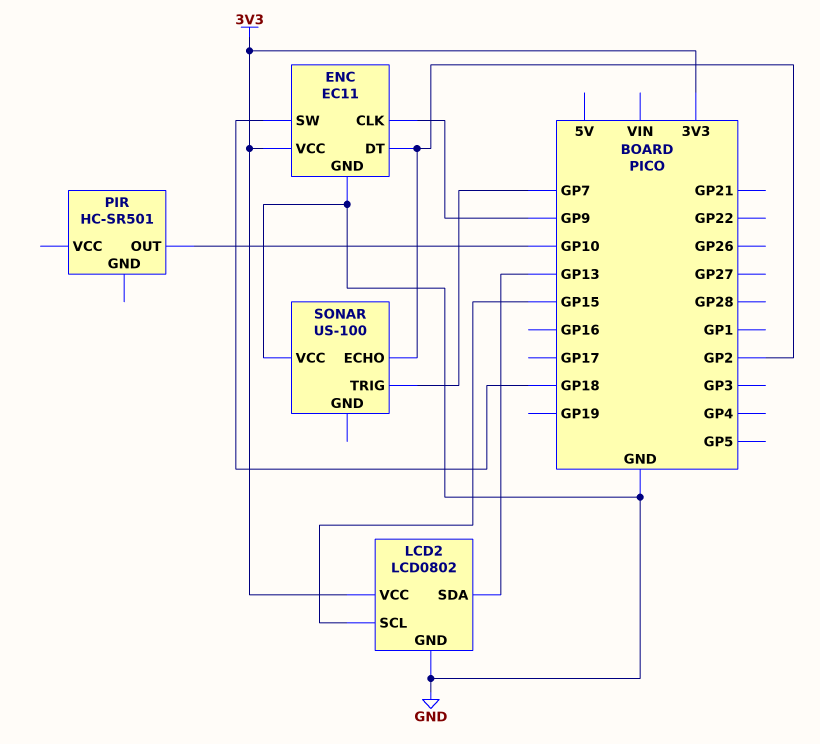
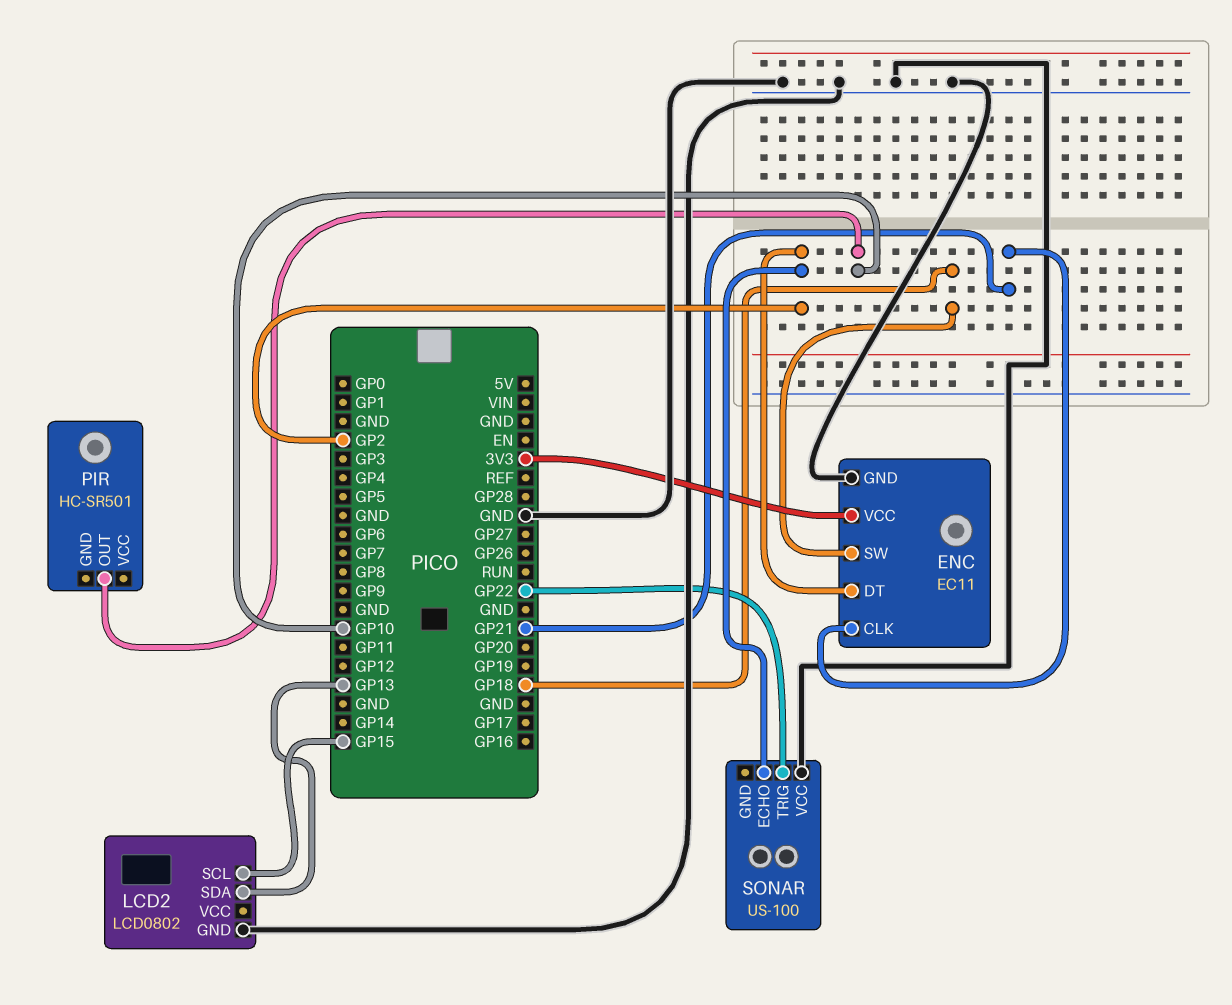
ENC pin CLK: GP9 -> GP21
LCD2 pin VCC: 3V3 -> none
SONAR pin TRIG: GP7 -> GP22

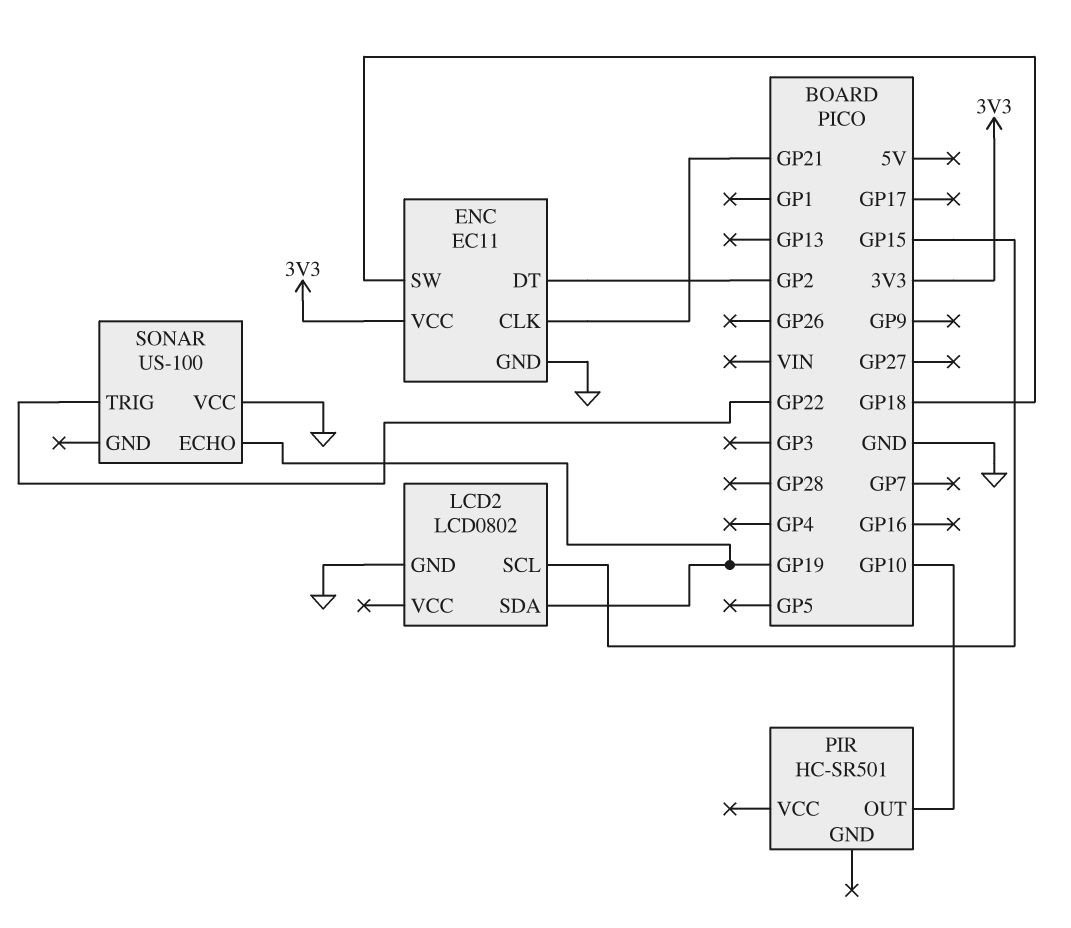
LCD2 pin SDA: GP13 -> GP19
SONAR pin ECHO: GP2 -> GP19

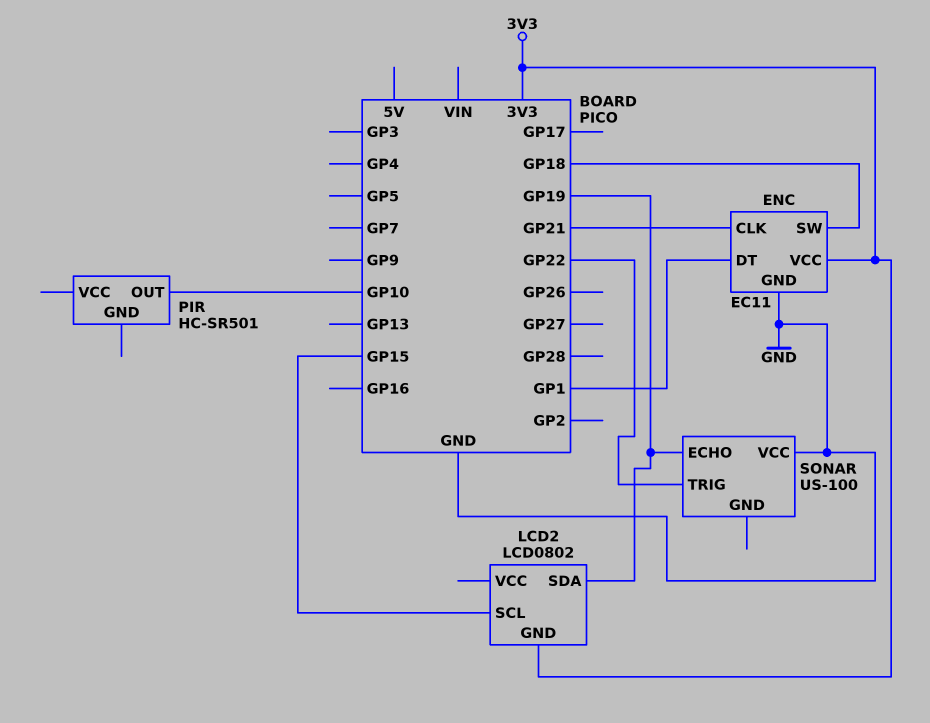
ENC pin DT: GP2 -> GP1
LCD2 pin GND: GND -> 3V3

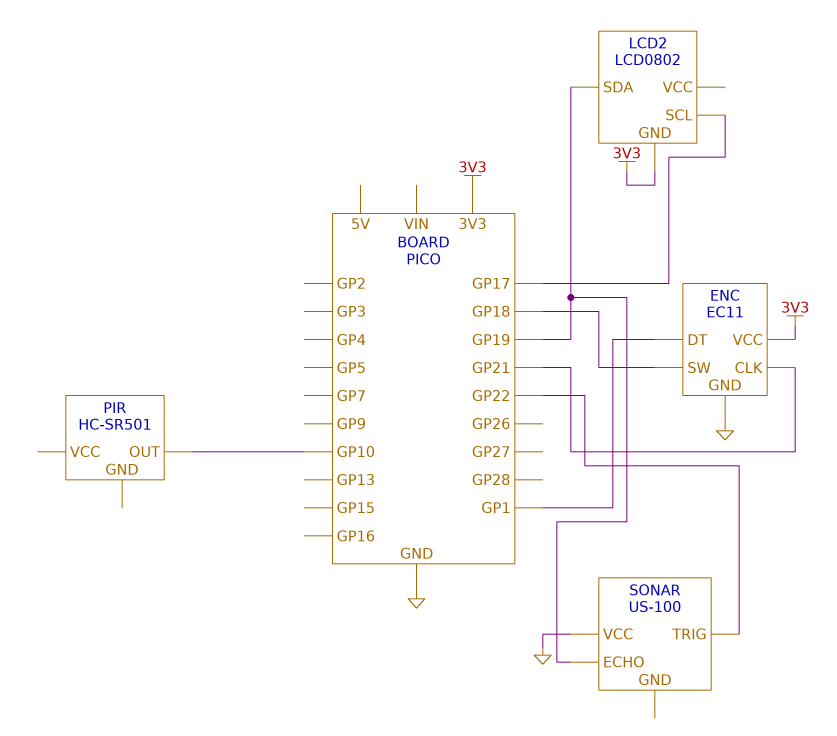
LCD2 pin SCL: GP15 -> GP17

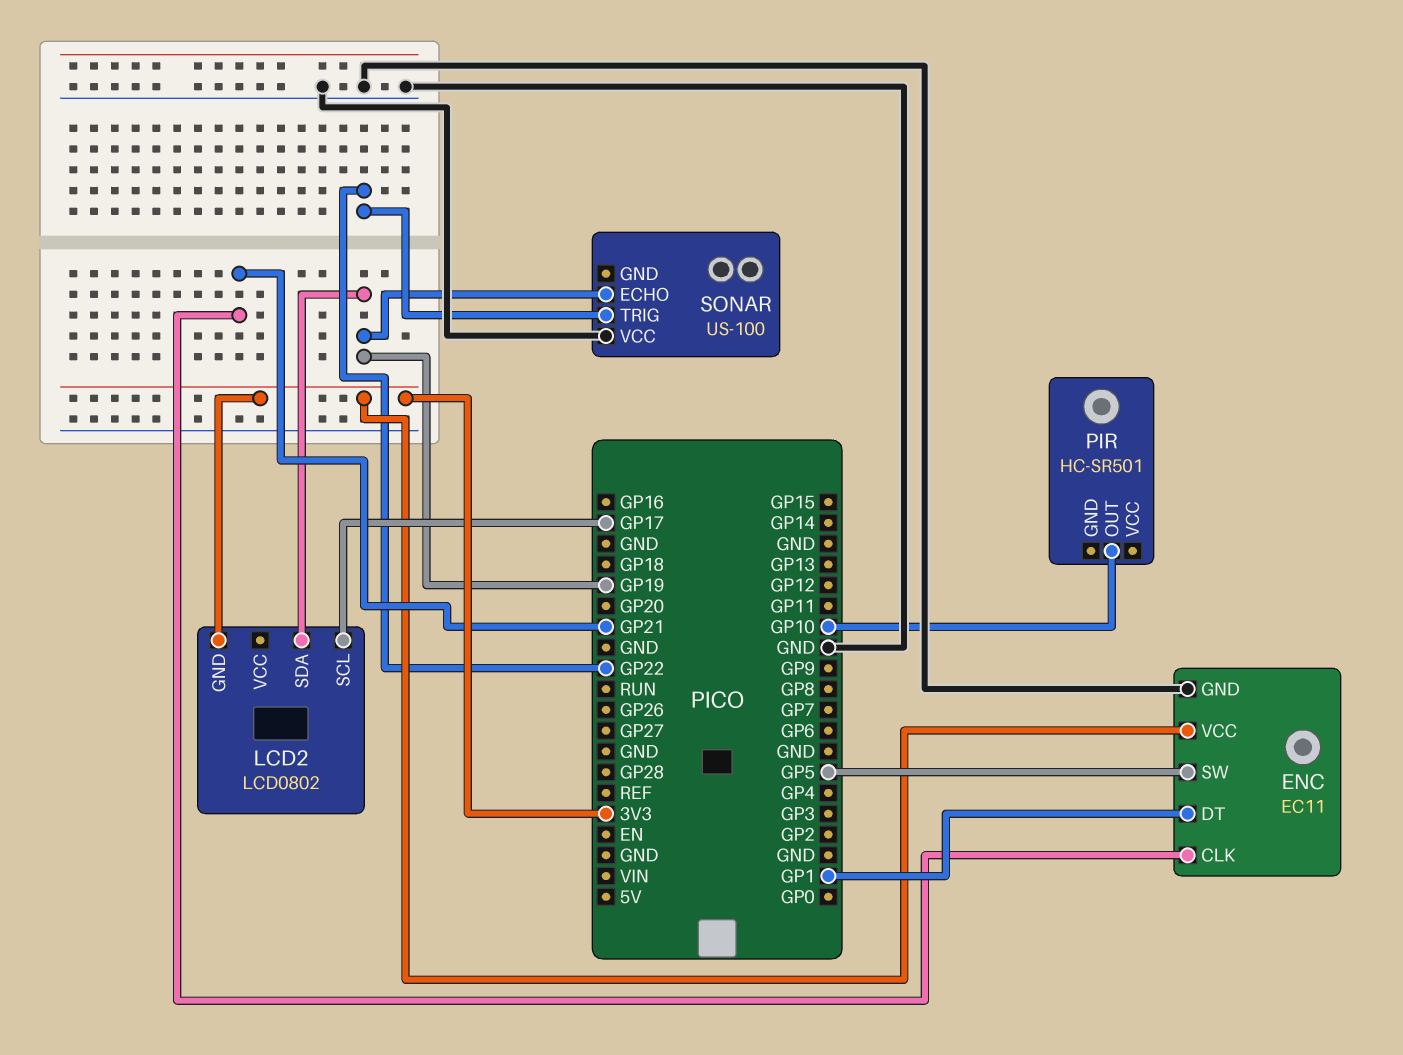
ENC pin SW: GP18 -> GP5

